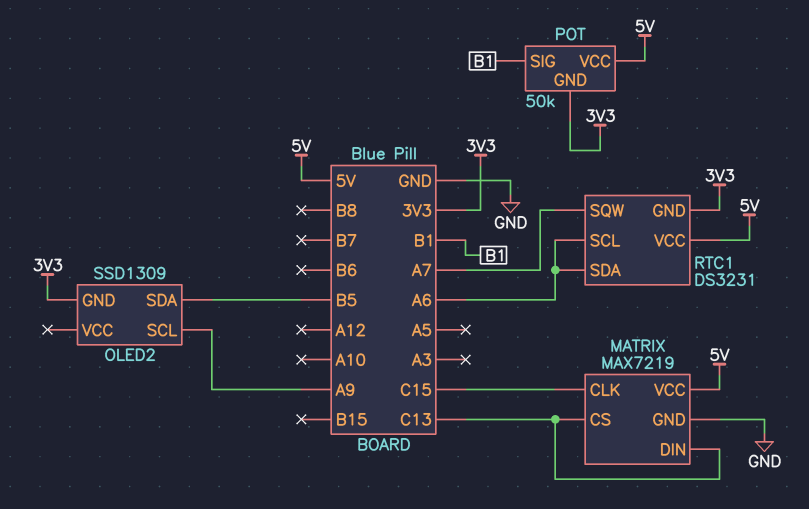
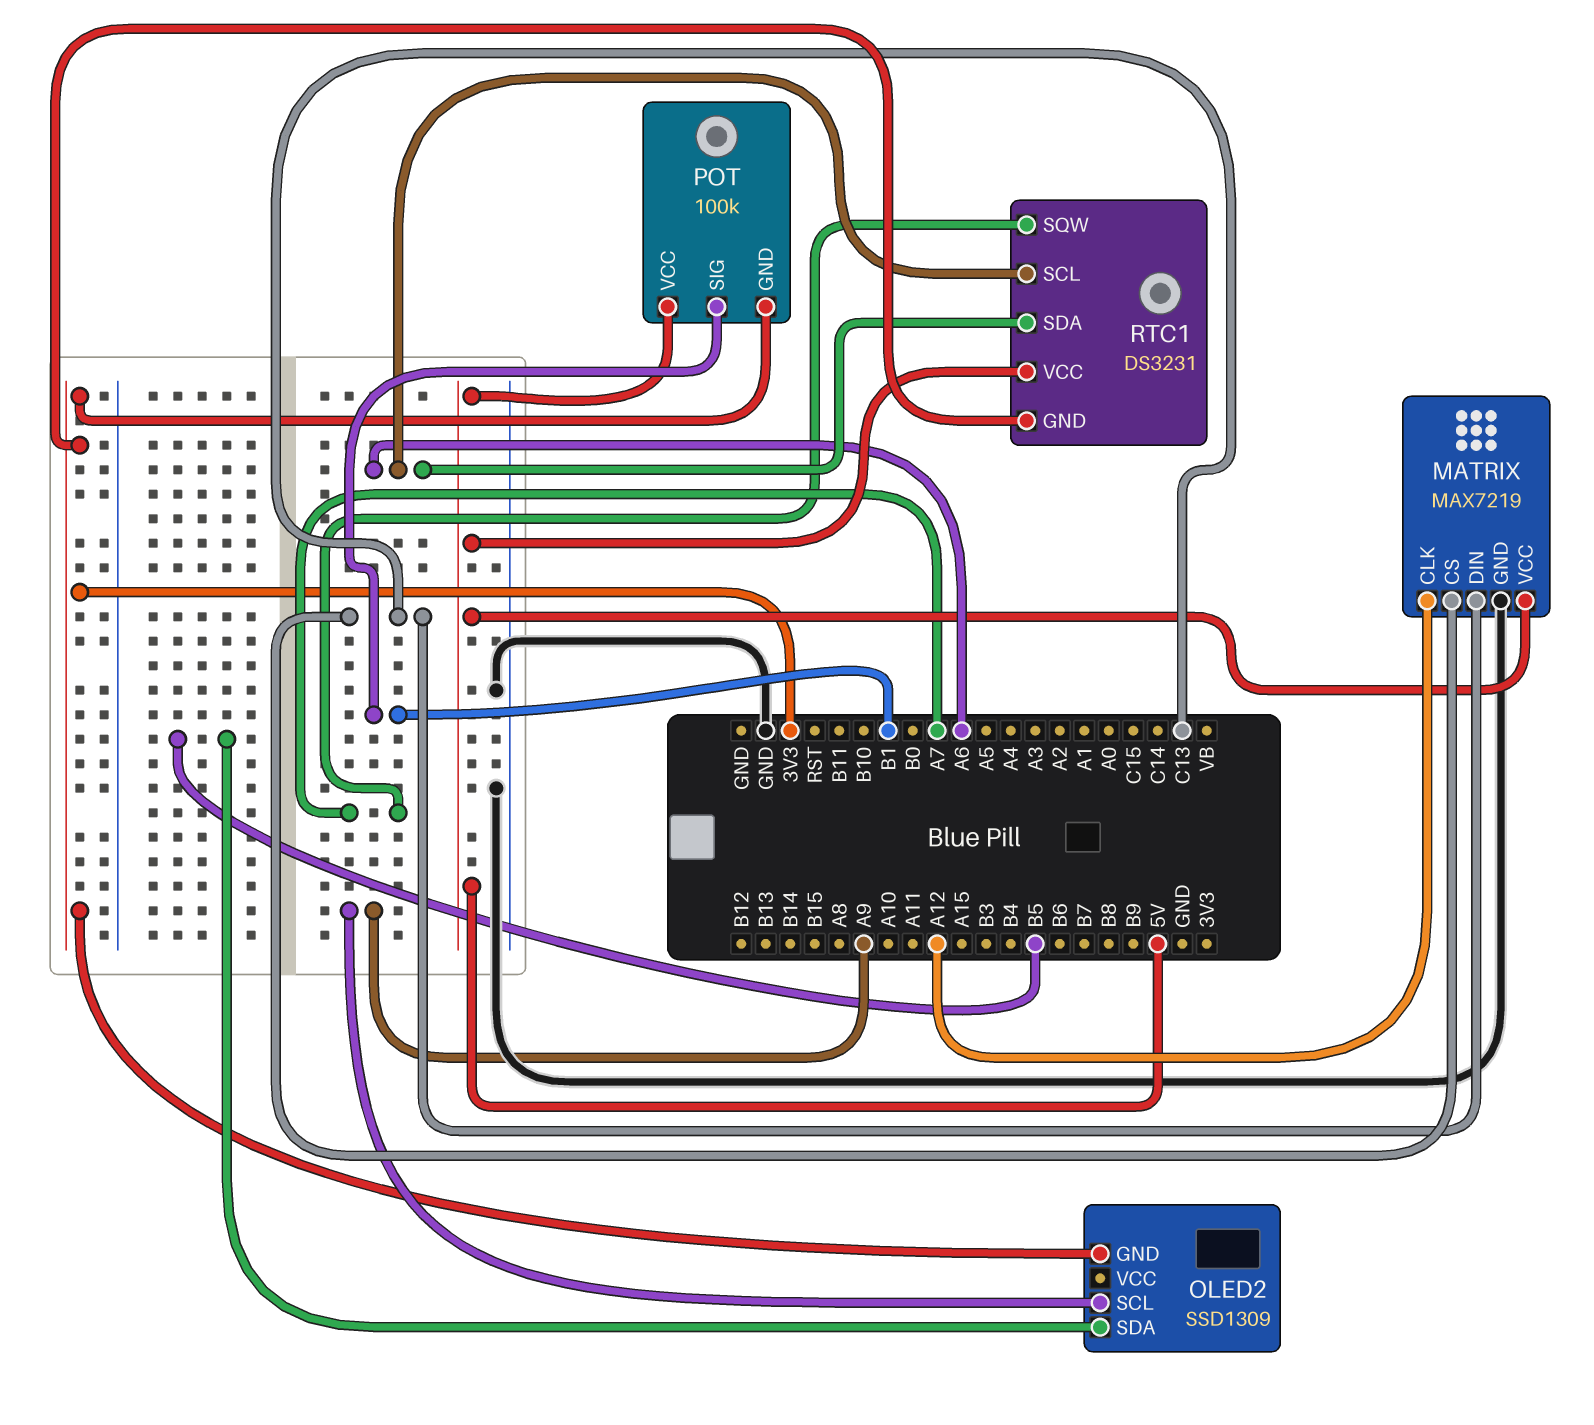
MATRIX pin CLK: C15 -> A12
POT: 50k -> 100k

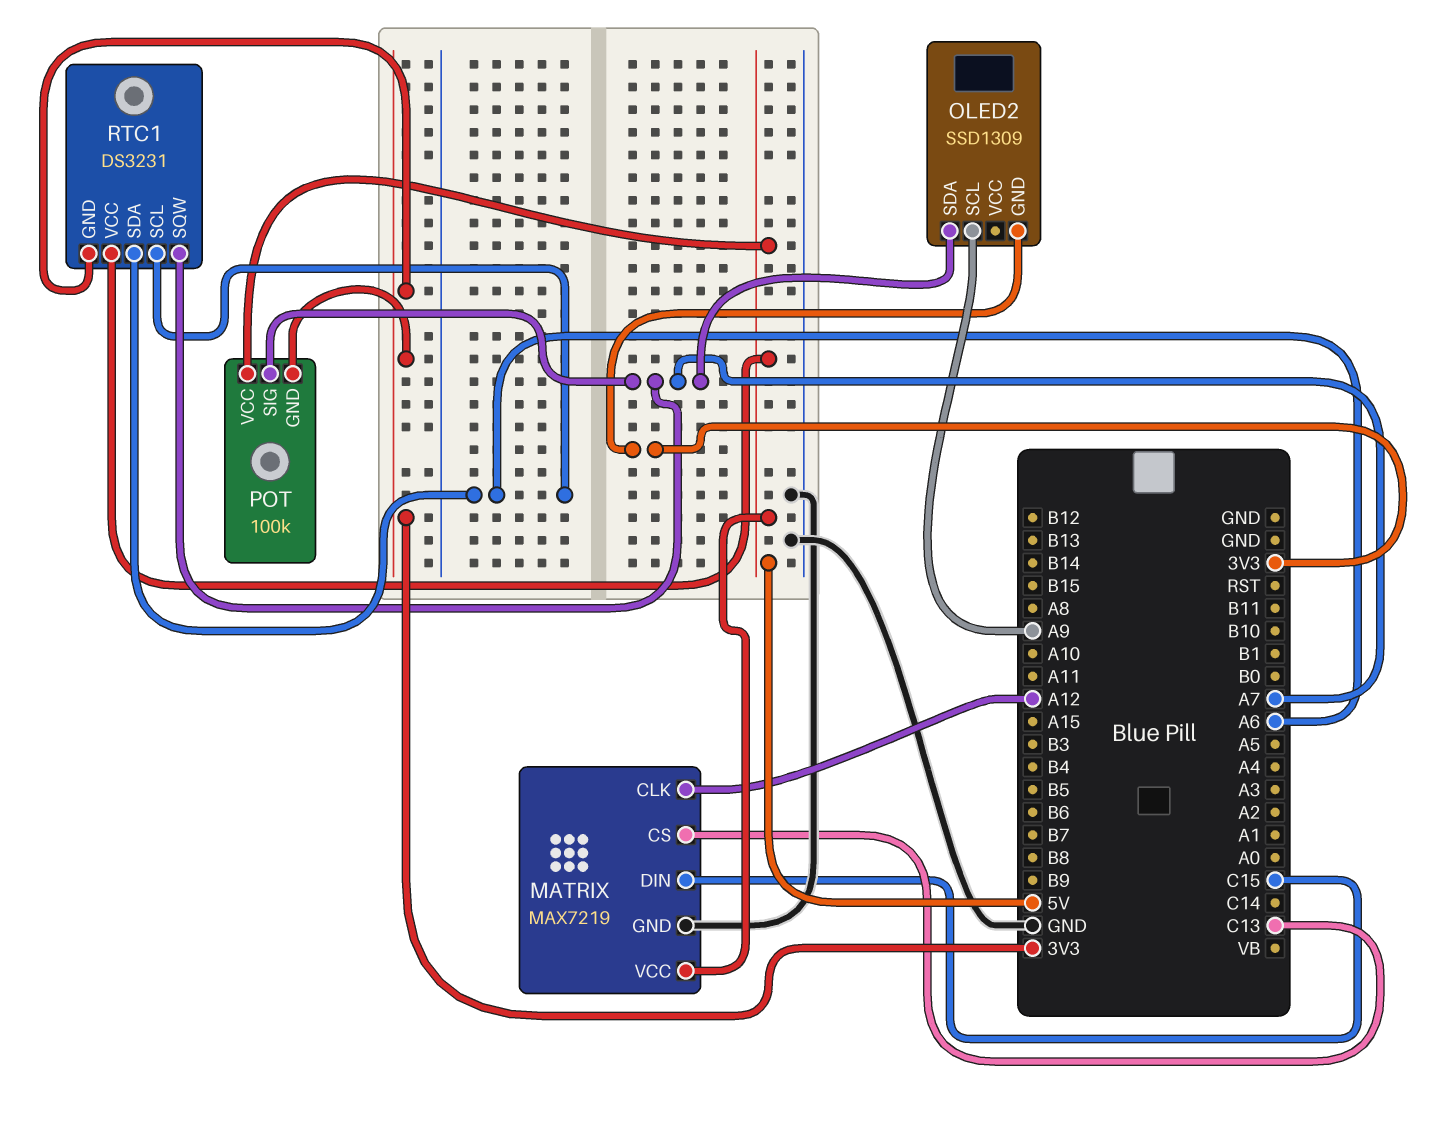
MATRIX pin DIN: C13 -> C15
OLED2 pin SDA: B5 -> A7
POT pin SIG: B1 -> A7

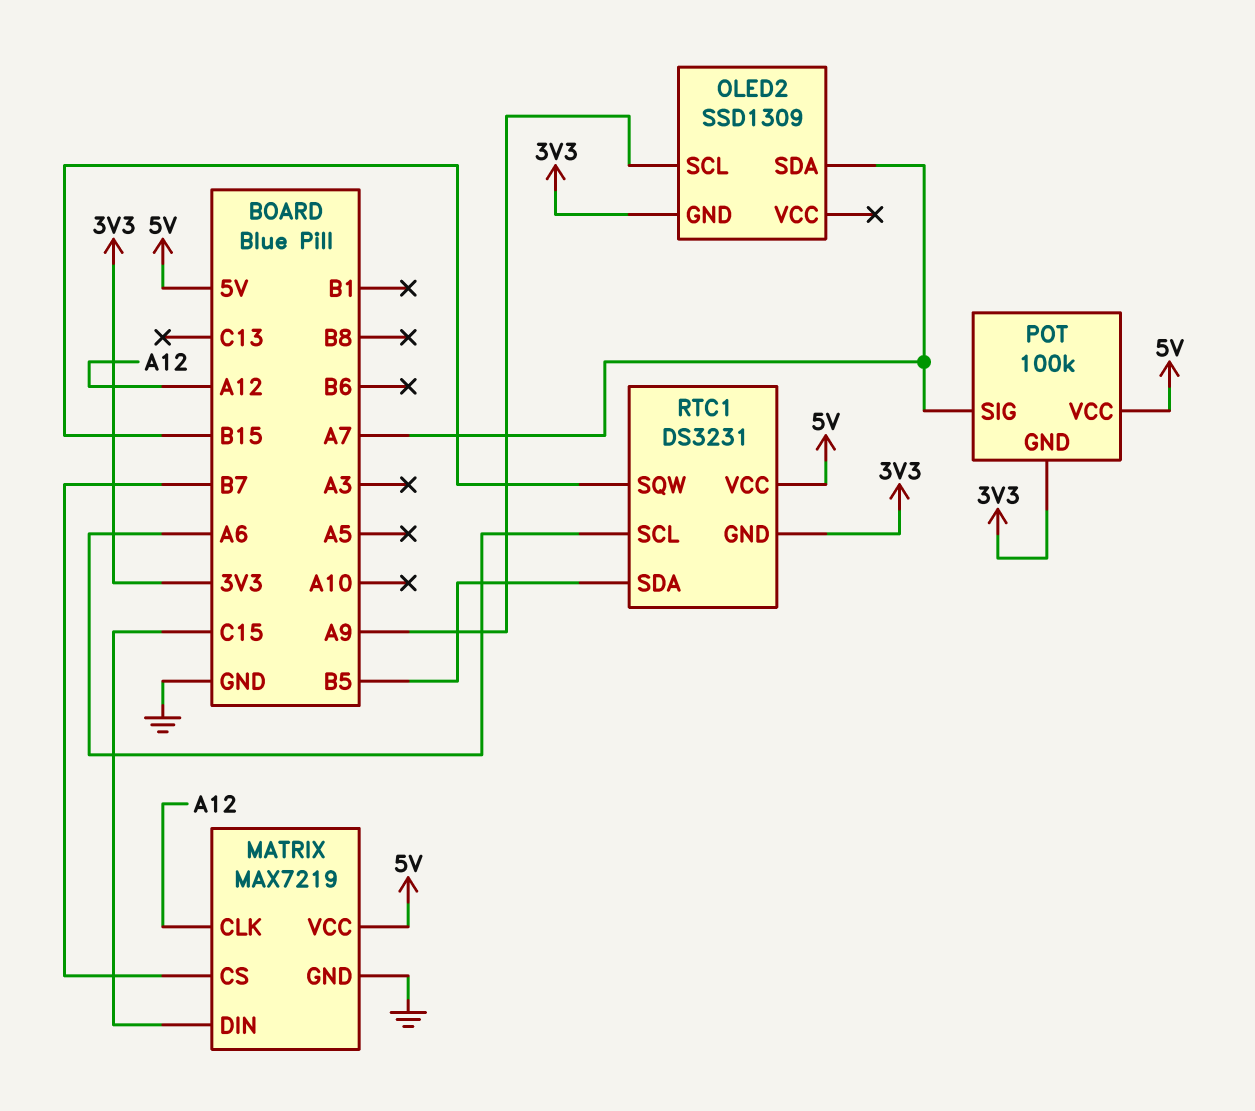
MATRIX pin CS: C13 -> B7
RTC1 pin SDA: A6 -> B5
RTC1 pin SQW: A7 -> B15

